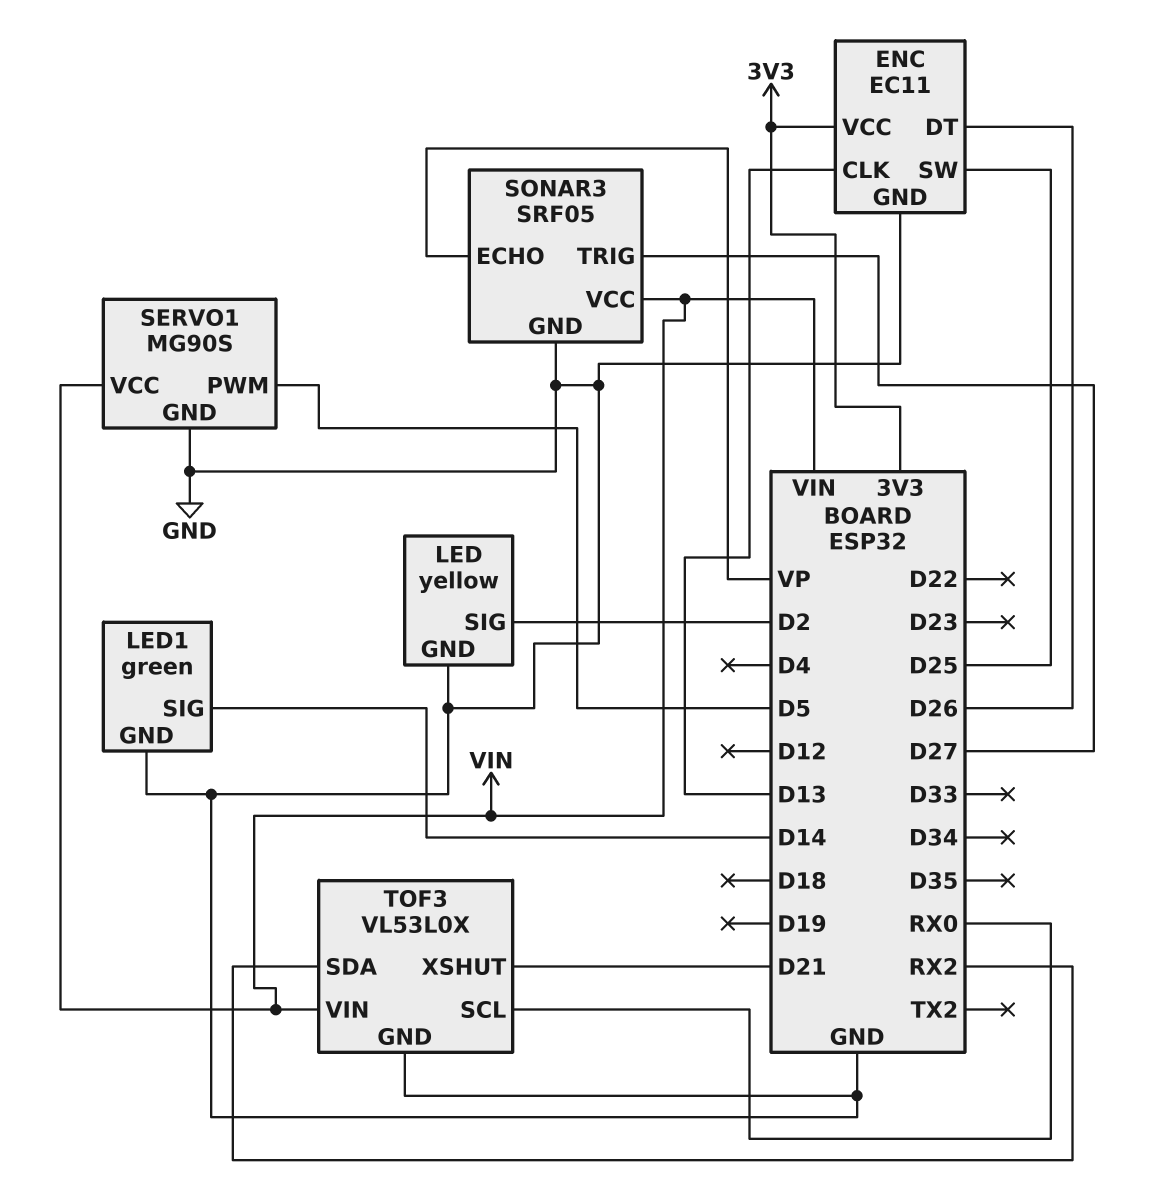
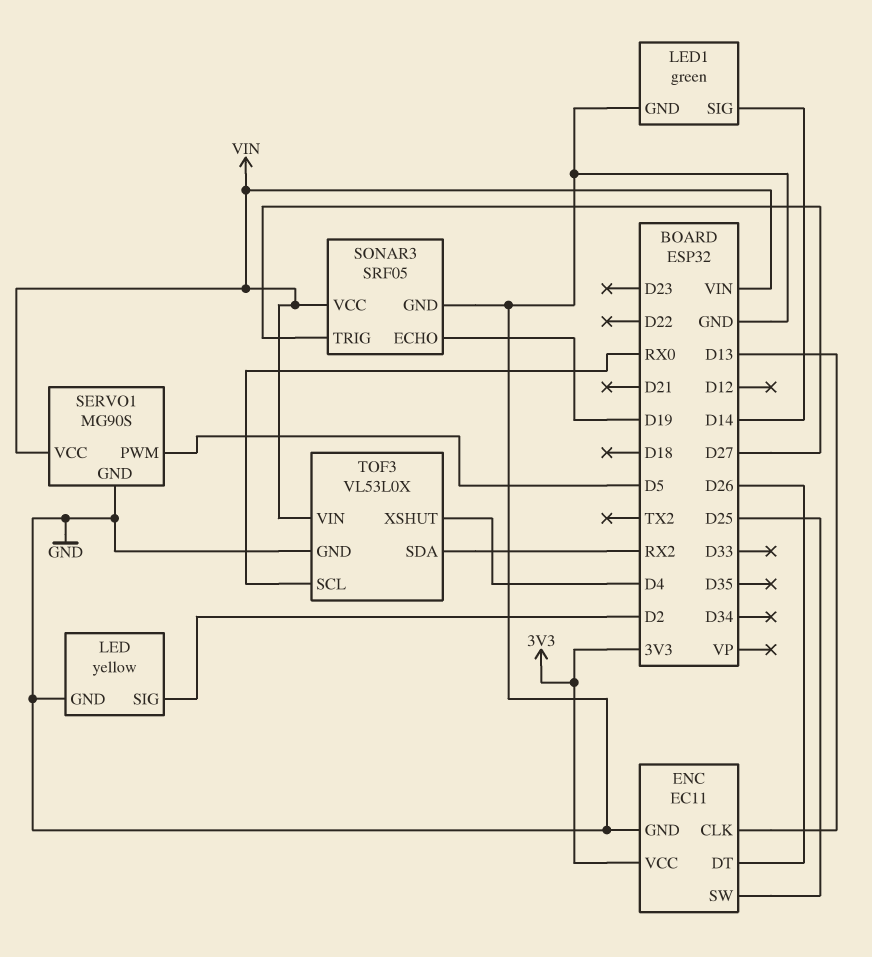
SONAR3 pin ECHO: VP -> D19
TOF3 pin XSHUT: D21 -> D4

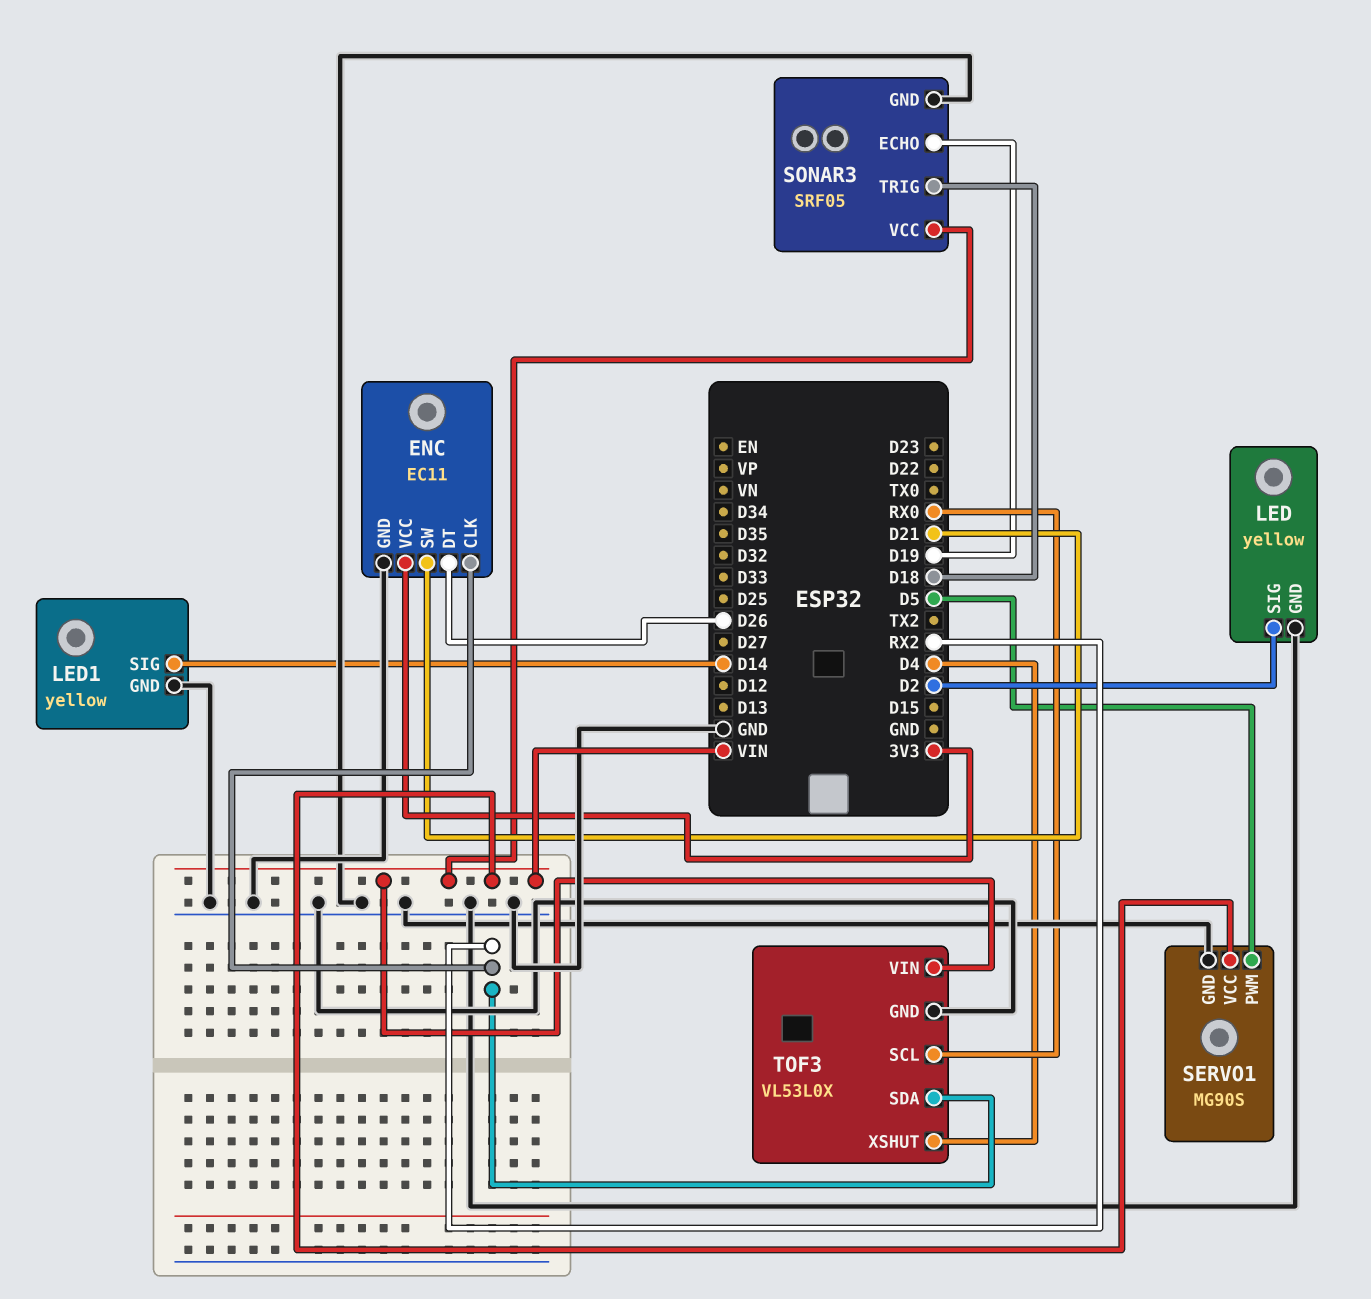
ENC pin CLK: D13 -> RX2
ENC pin SW: D25 -> D21
LED1: green -> yellow
SONAR3 pin TRIG: D27 -> D18

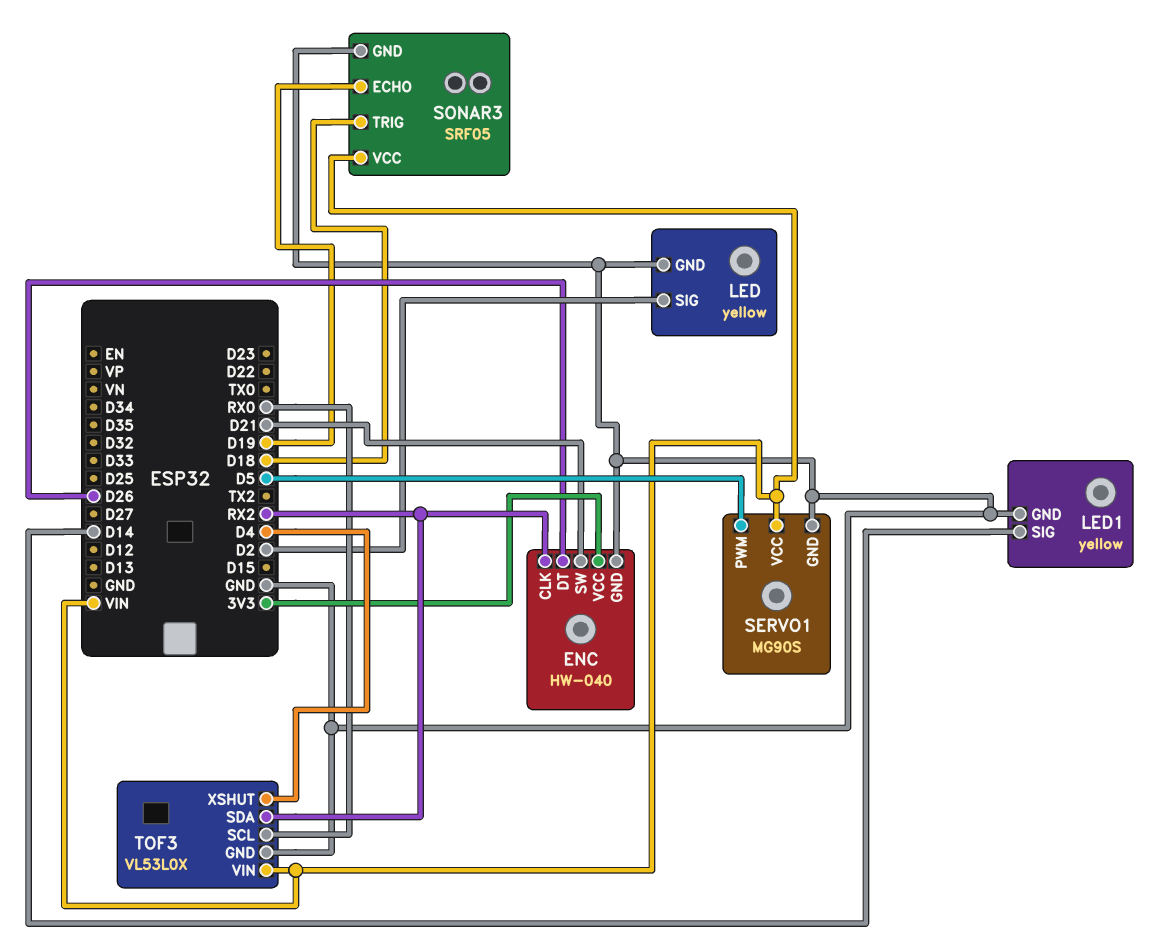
ENC: EC11 -> HW-040

